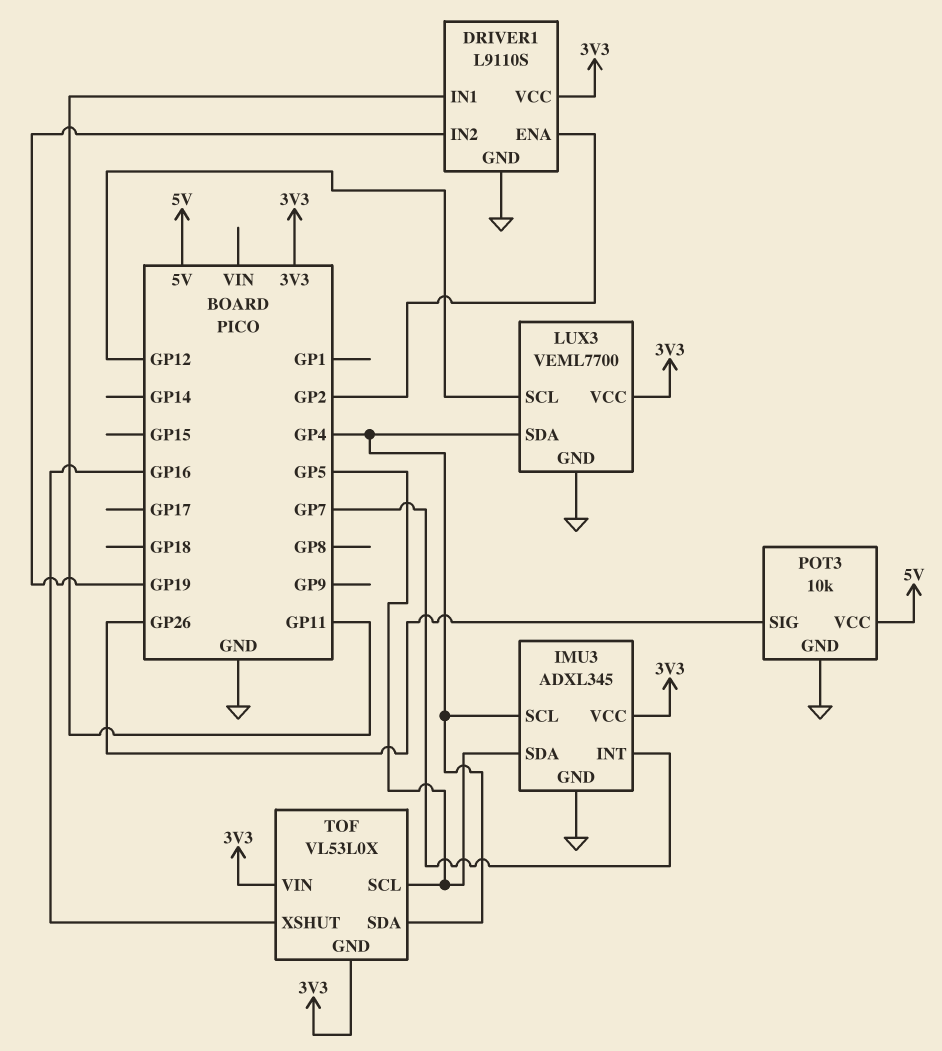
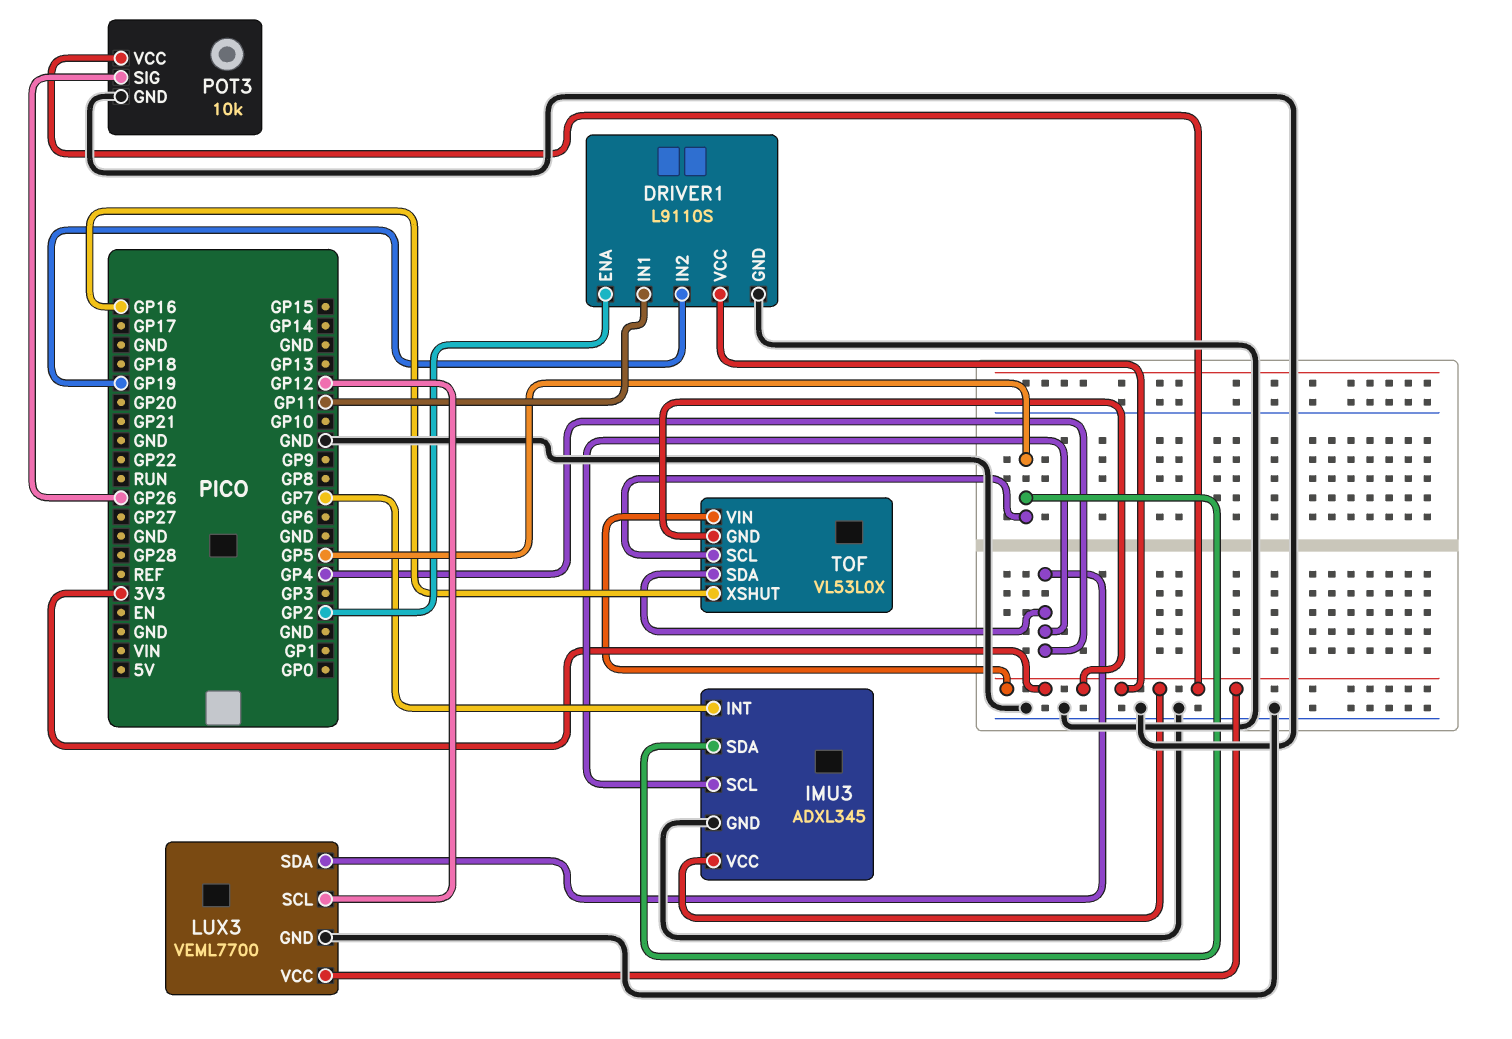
POT3 pin VCC: 5V -> 3V3

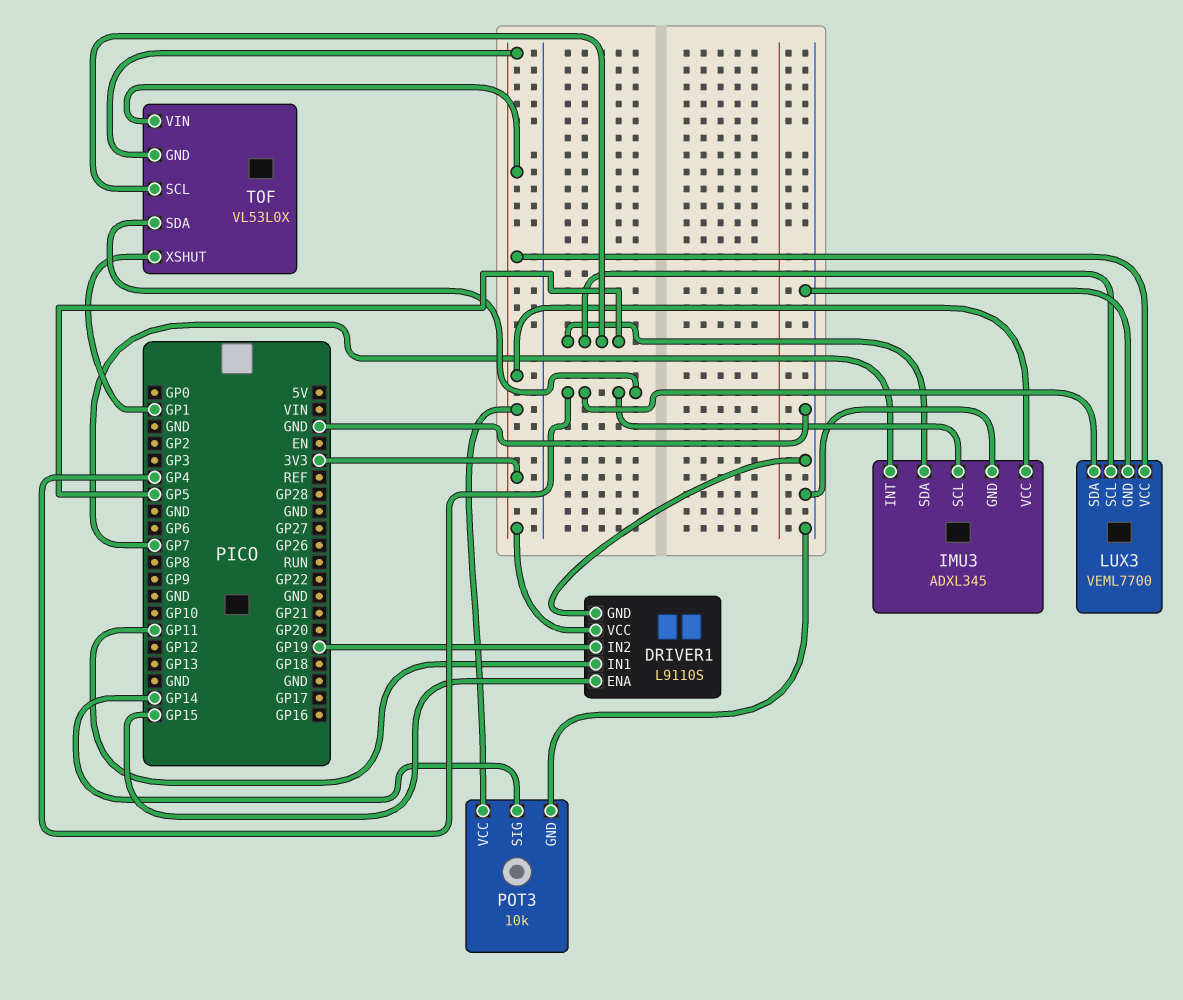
DRIVER1 pin ENA: GP2 -> GP15
LUX3 pin SCL: GP12 -> GP5
POT3 pin SIG: GP26 -> GP14
TOF pin XSHUT: GP16 -> GP1

